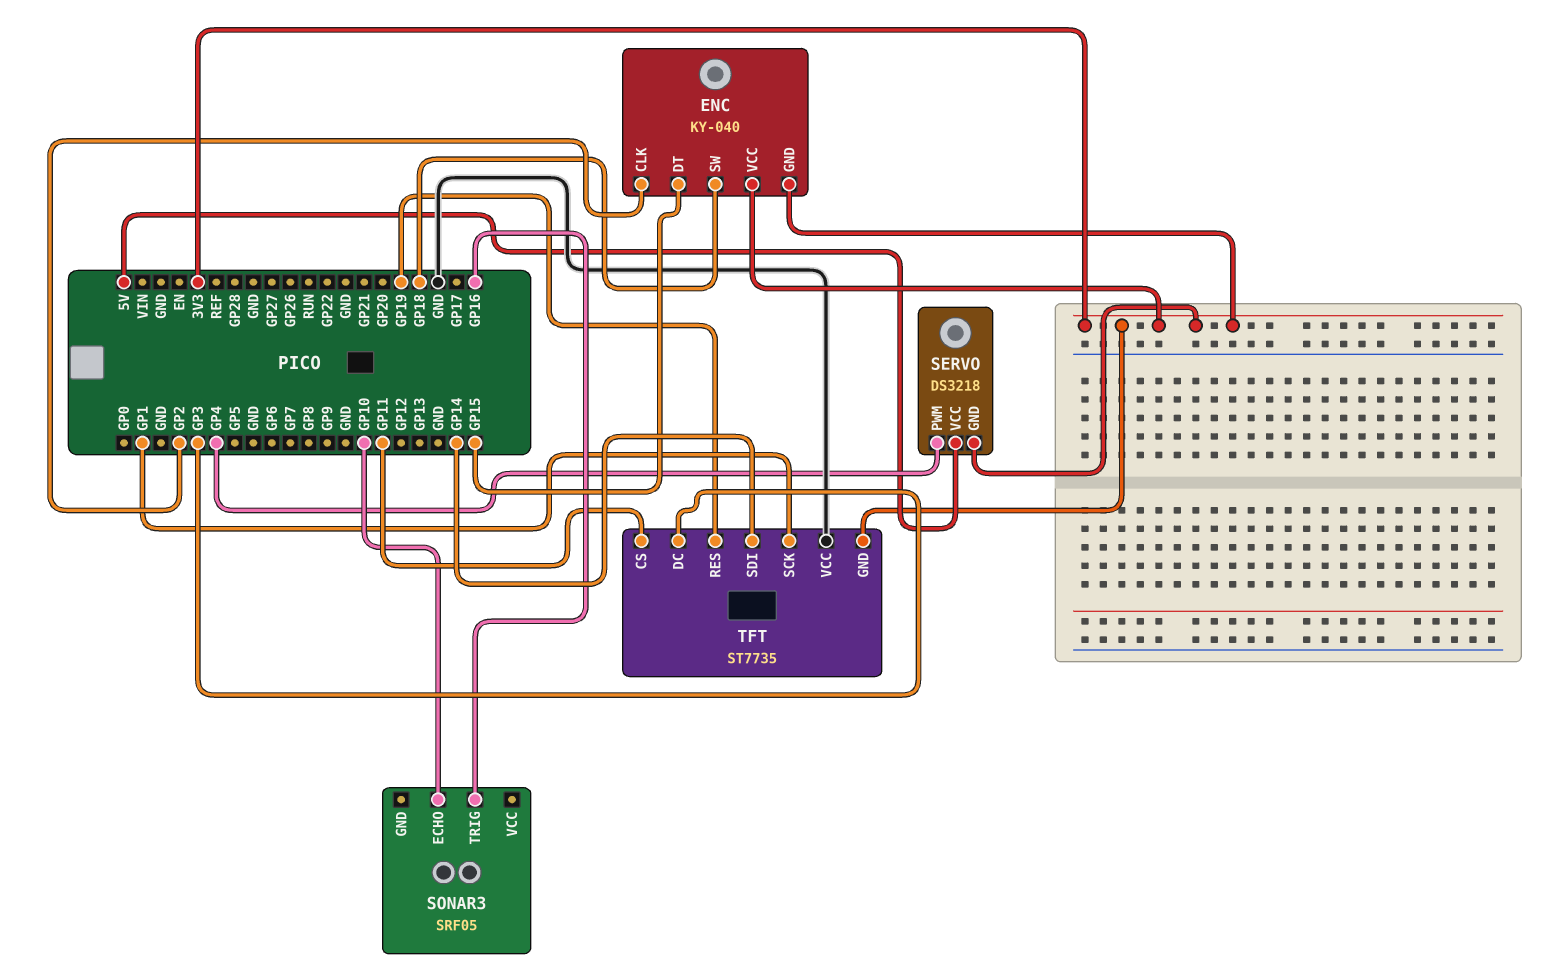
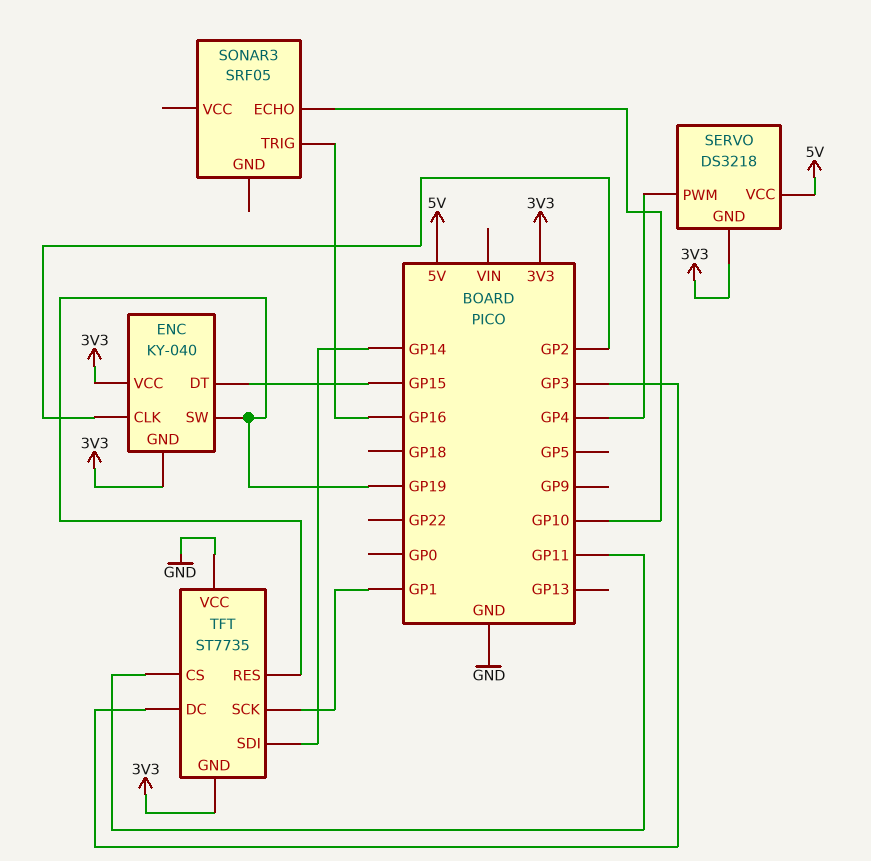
ENC pin SW: GP18 -> GP19

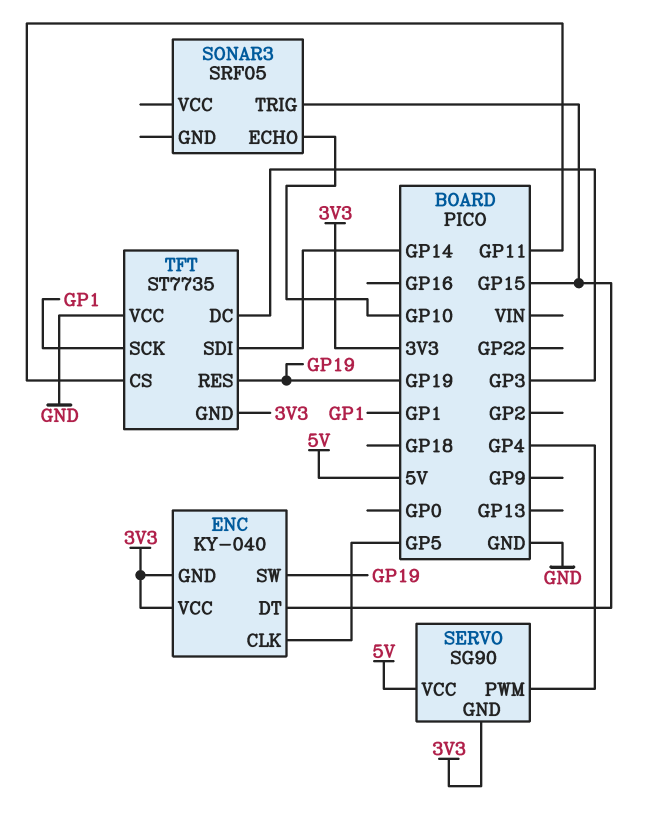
ENC pin CLK: GP2 -> GP5
SERVO: DS3218 -> SG90
SONAR3 pin TRIG: GP16 -> GP15

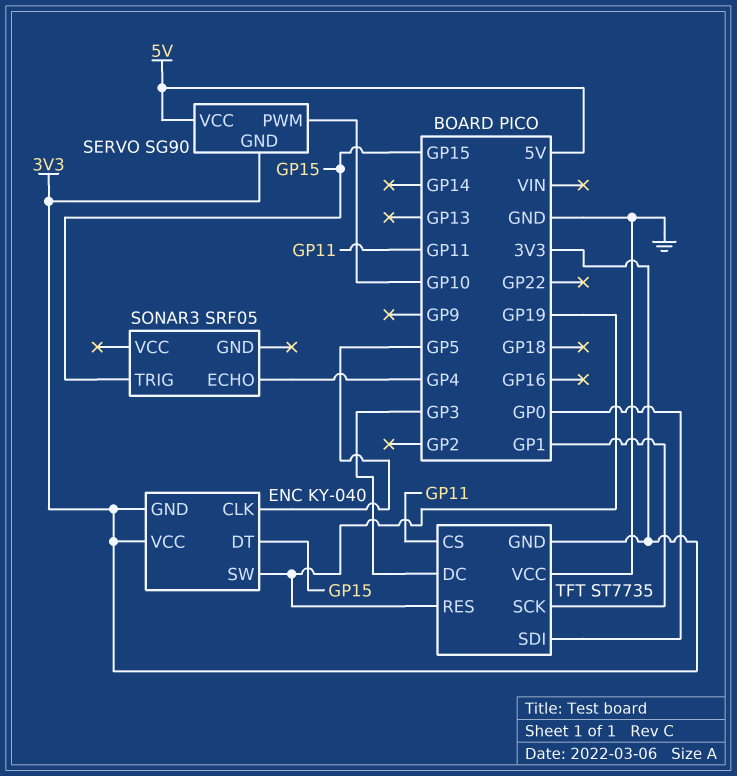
SERVO pin PWM: GP4 -> GP10
SONAR3 pin ECHO: GP10 -> GP4
TFT pin SDI: GP14 -> GP0

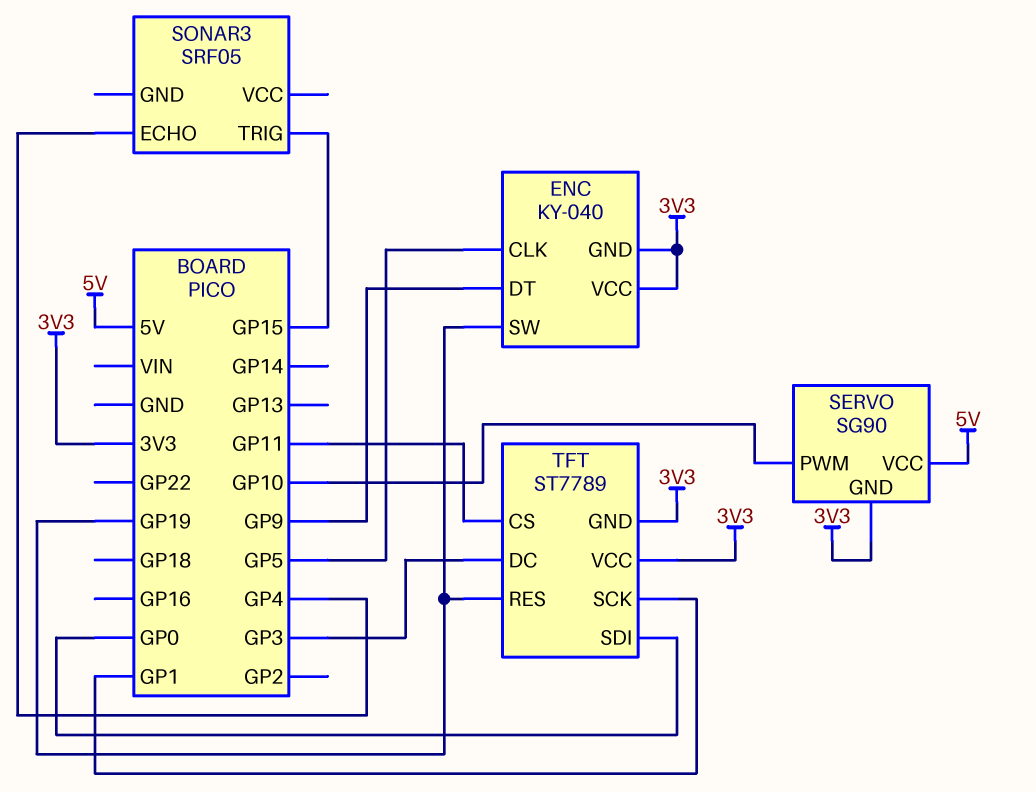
ENC pin DT: GP15 -> GP9
TFT: ST7735 -> ST7789
TFT pin VCC: GND -> 3V3

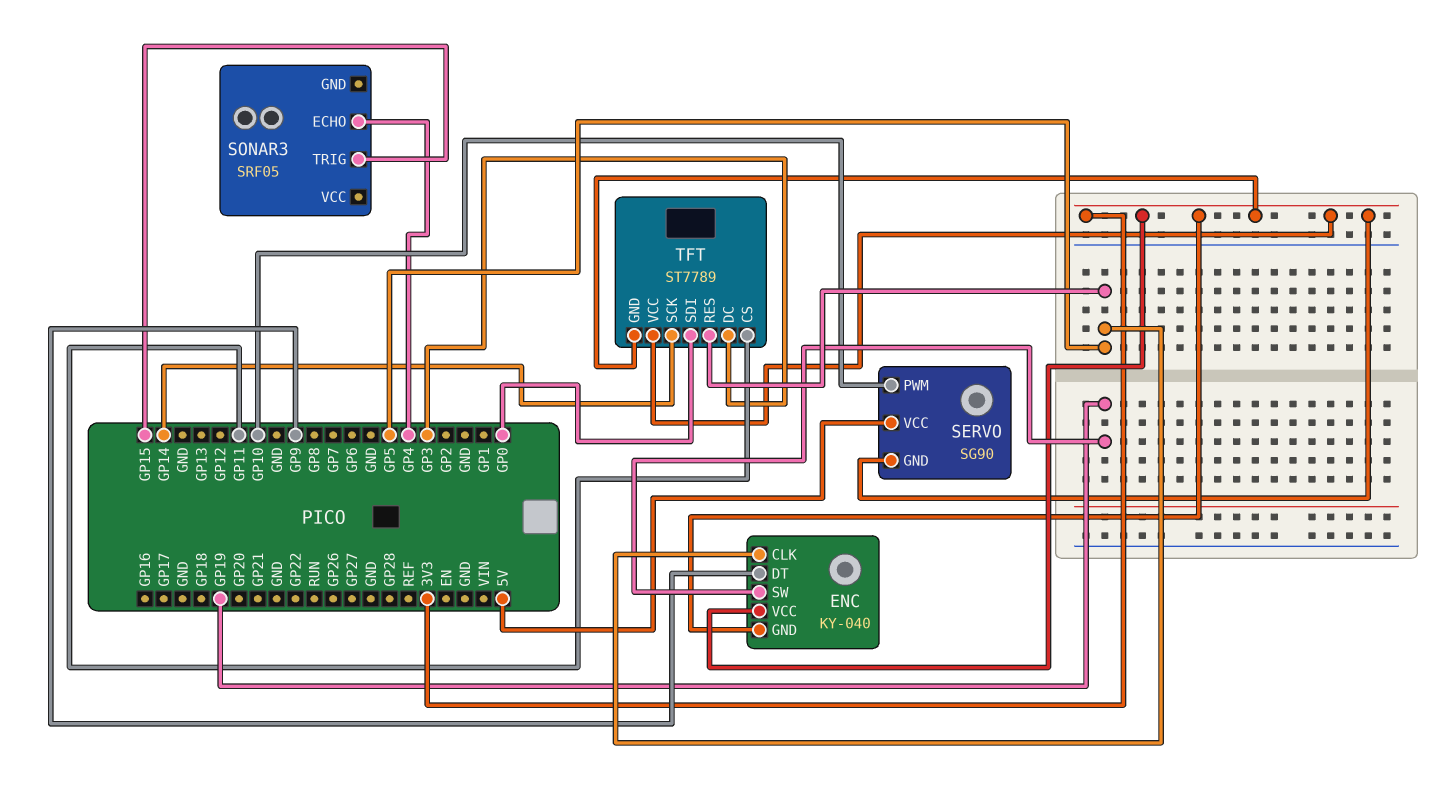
TFT pin RES: GP19 -> GP5
TFT pin SCK: GP1 -> GP14

